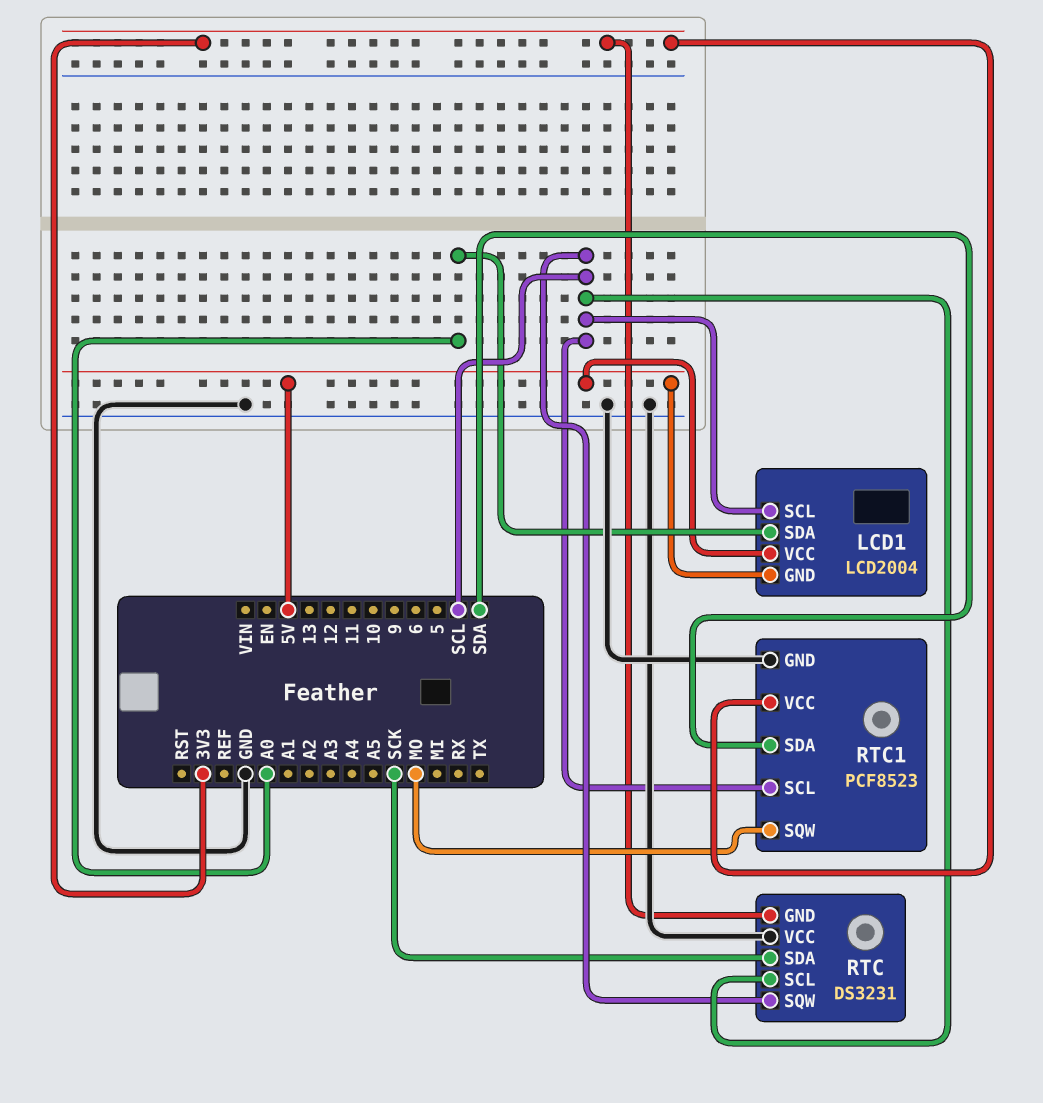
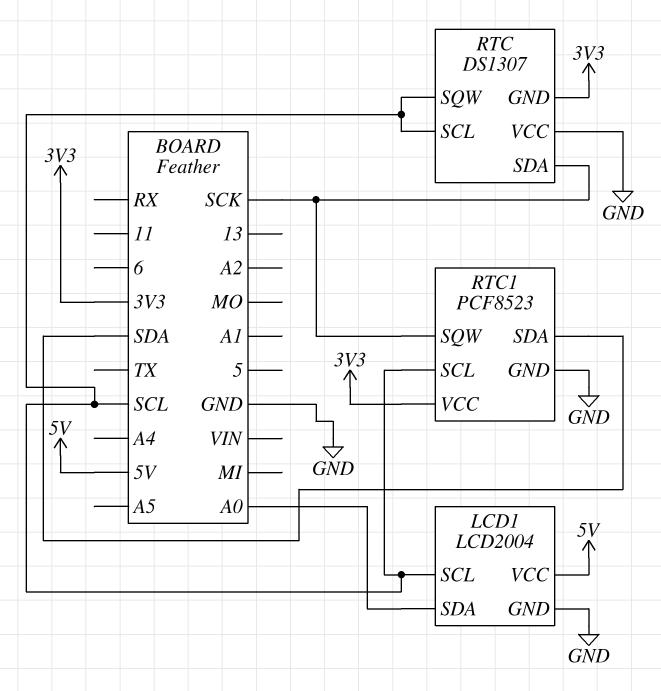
LCD1 pin GND: 5V -> GND
RTC: DS3231 -> DS1307
RTC1 pin SQW: MO -> SCK

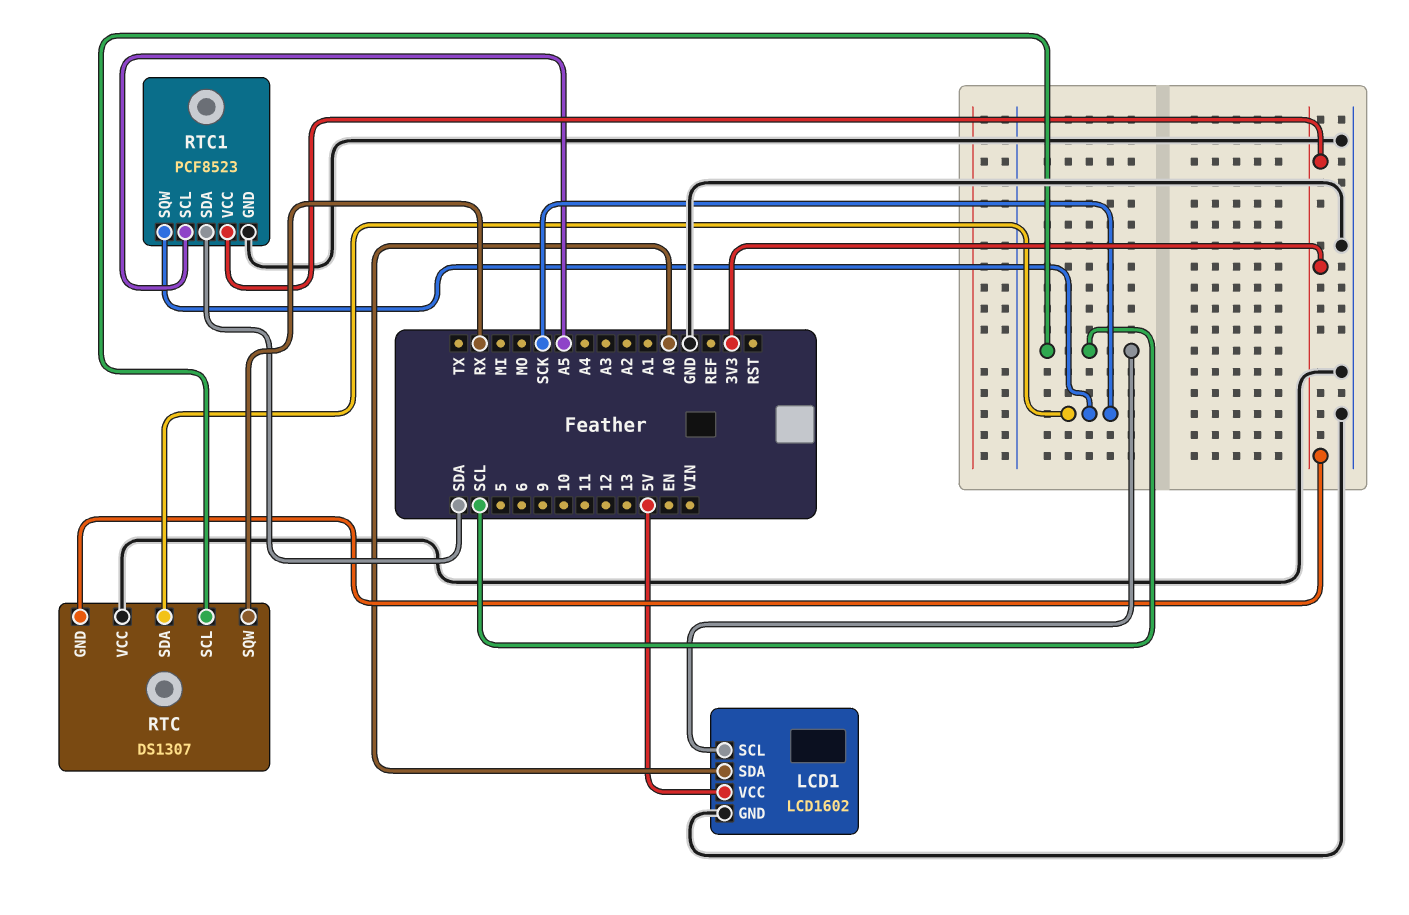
LCD1: LCD2004 -> LCD1602
RTC pin SQW: SCL -> RX
RTC1 pin SCL: SCL -> A5

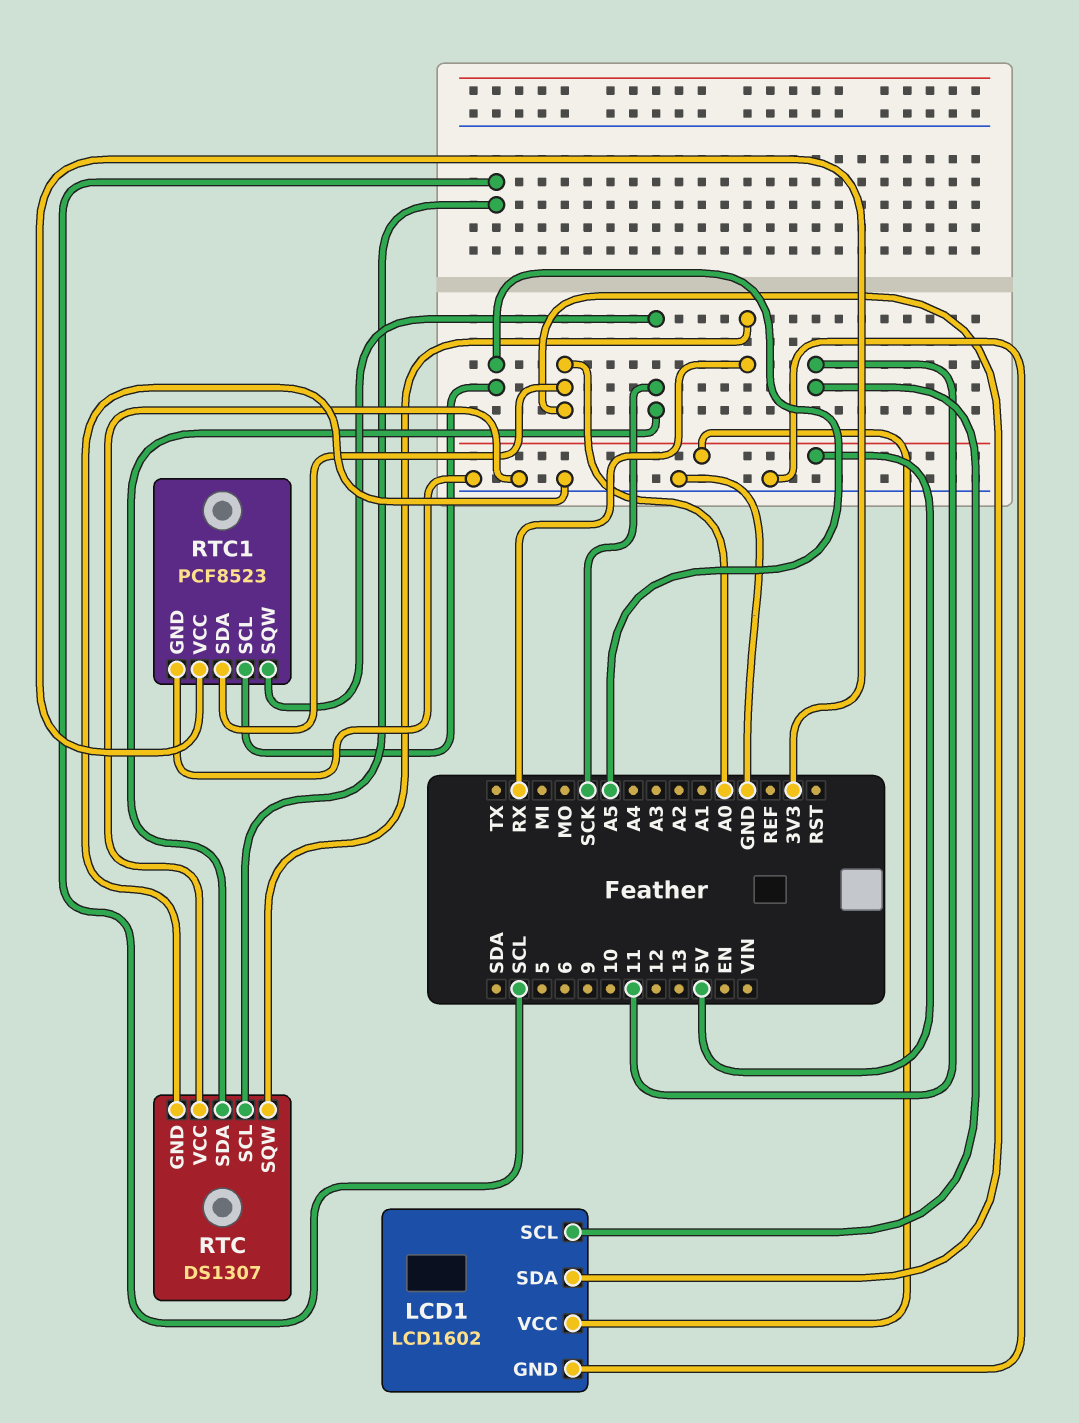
LCD1 pin SCL: SCL -> 11
RTC pin GND: 3V3 -> GND
RTC1 pin SDA: SDA -> A0

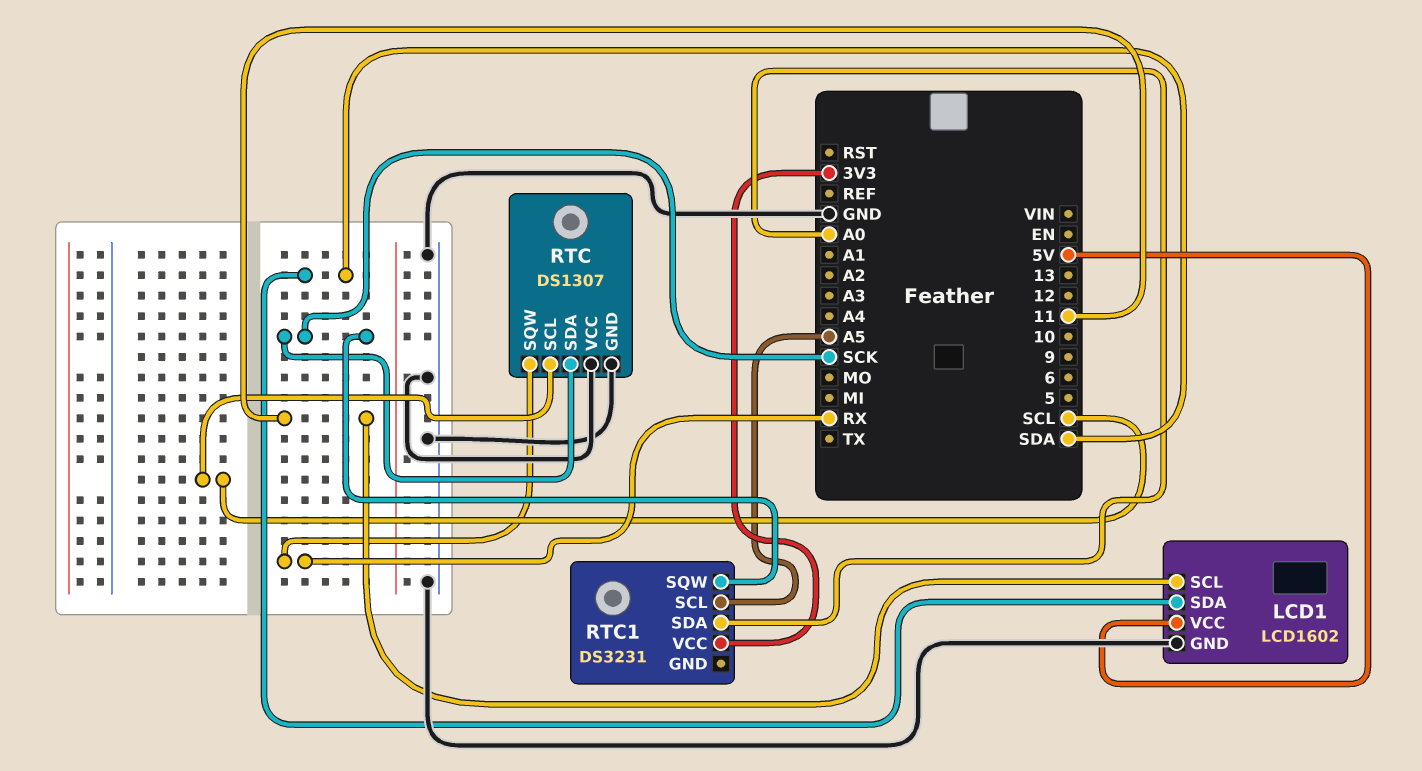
LCD1 pin SDA: A0 -> SDA
RTC1: PCF8523 -> DS3231
RTC1 pin GND: GND -> none

